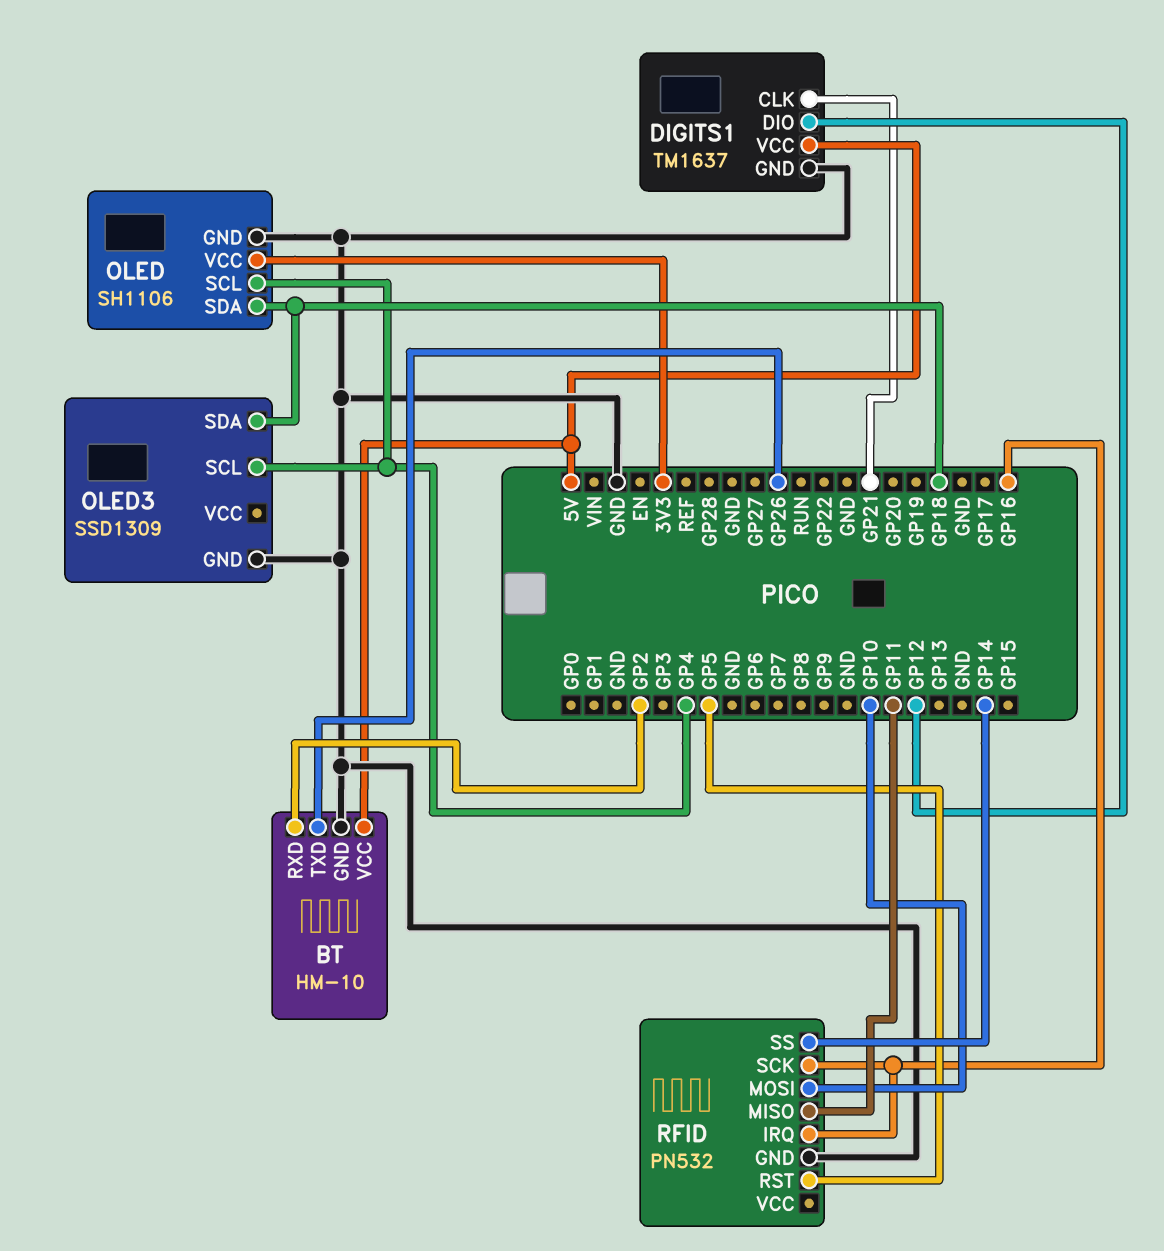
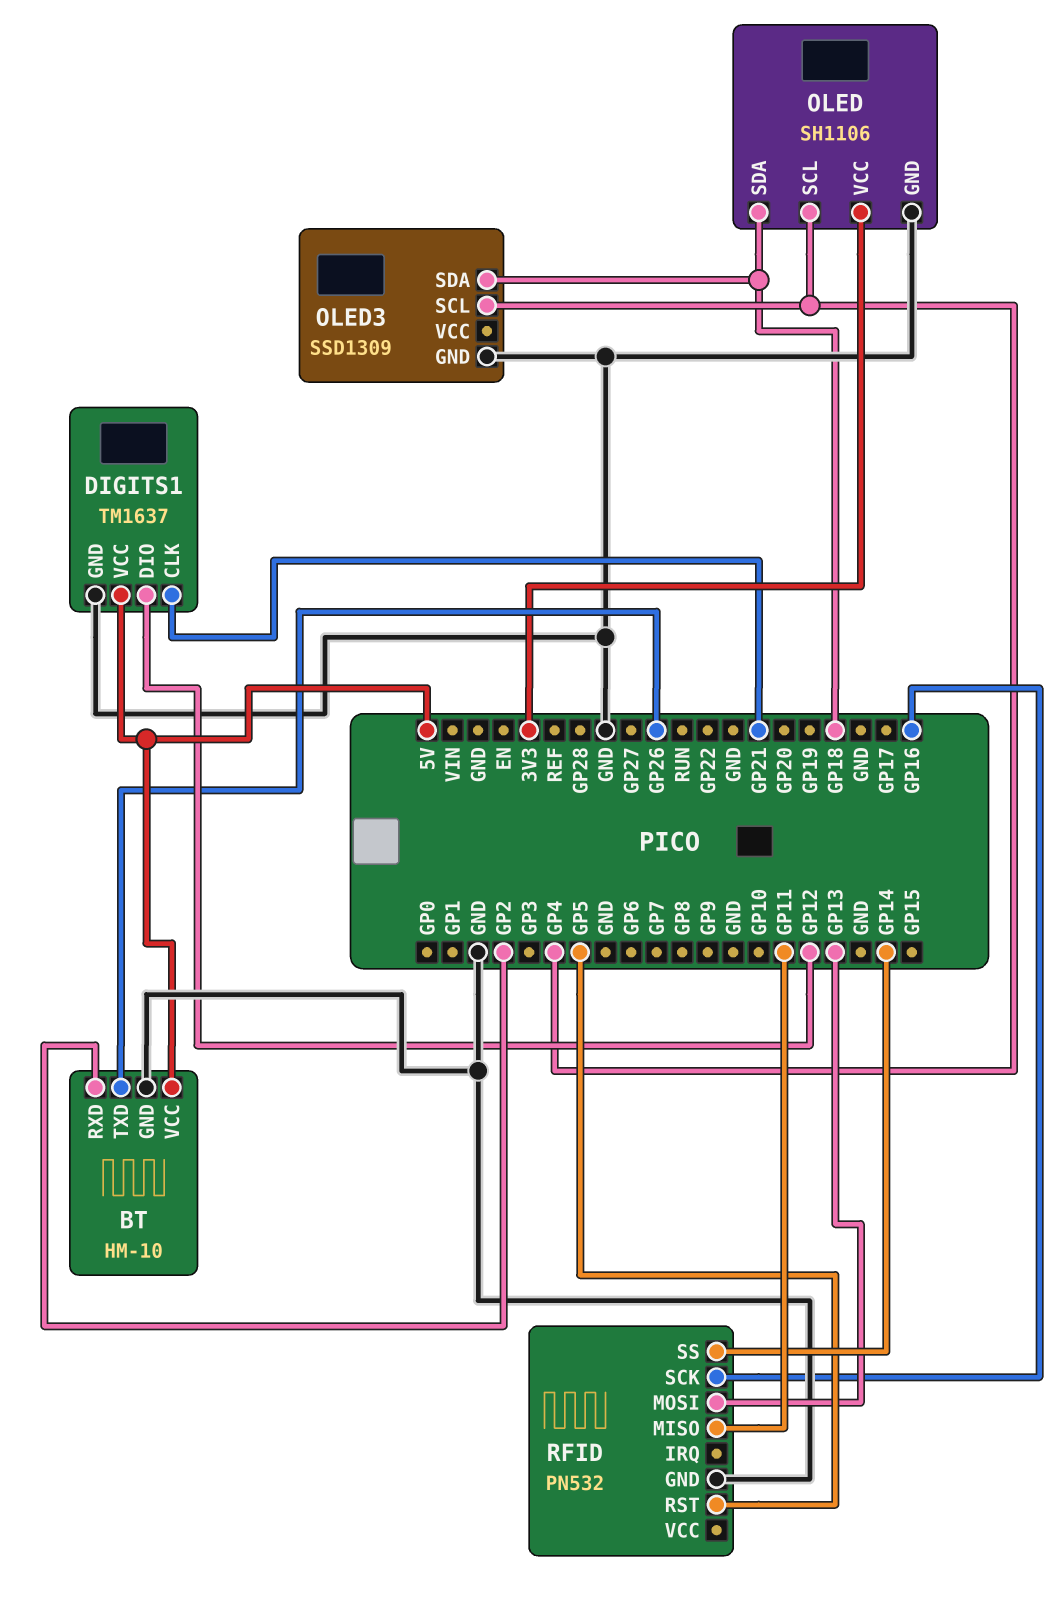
RFID pin IRQ: GP16 -> none
RFID pin MOSI: GP10 -> GP13

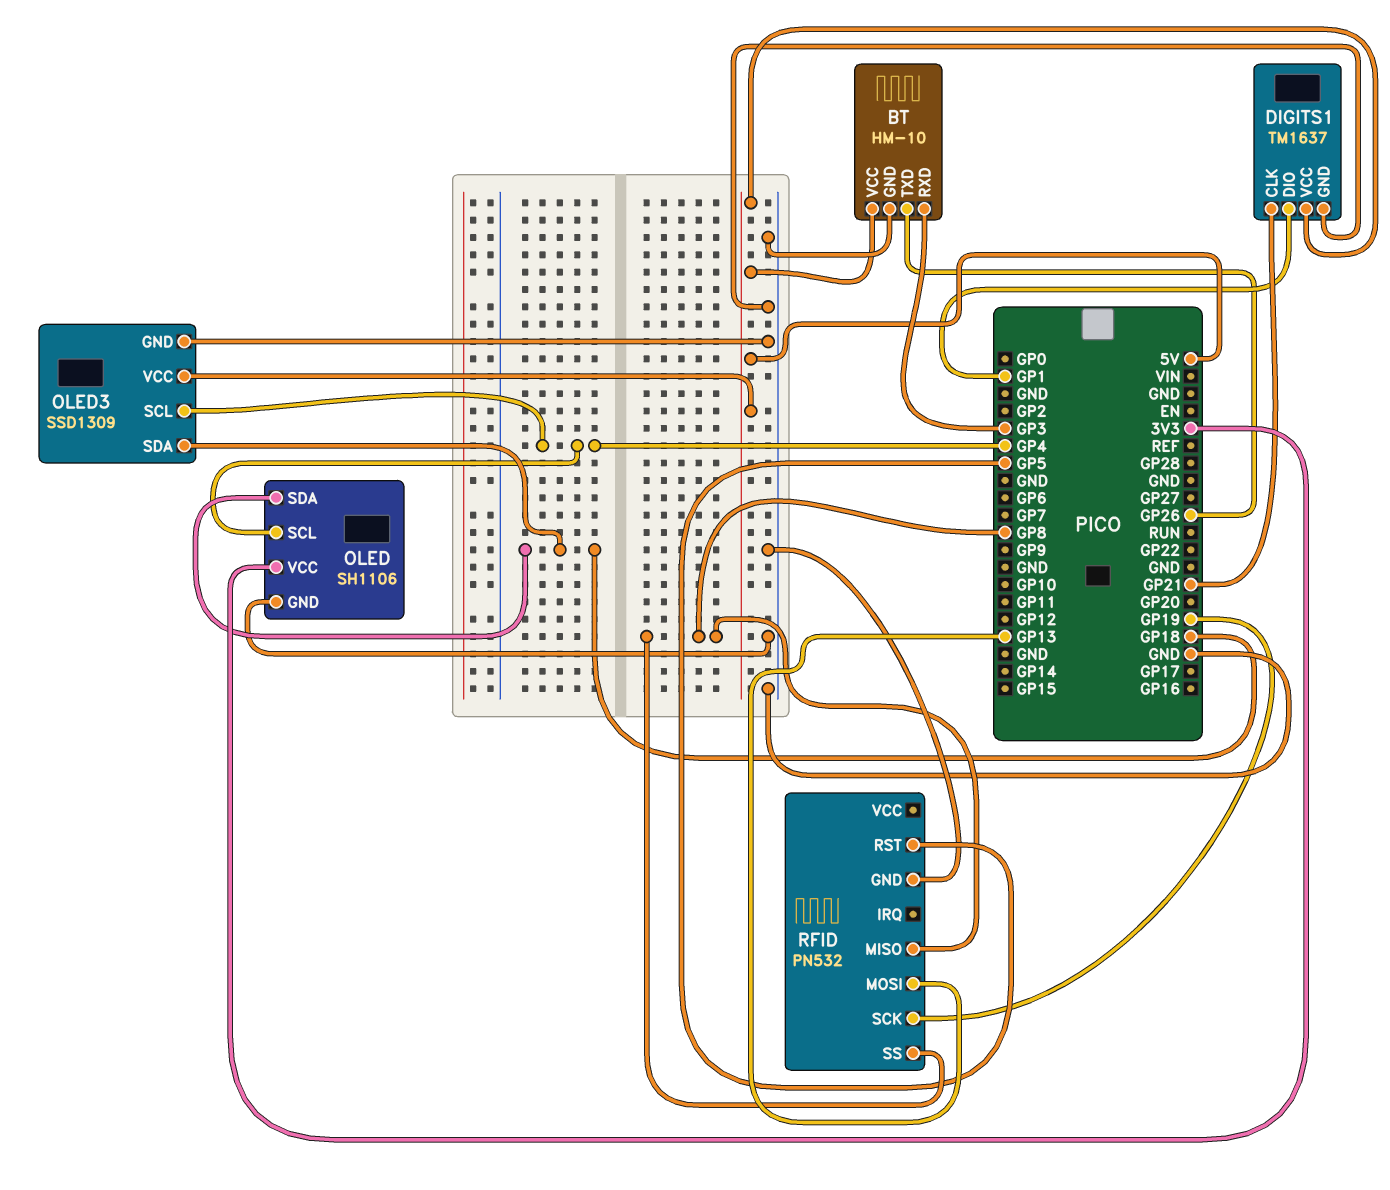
BT pin RXD: GP2 -> GP3
DIGITS1 pin DIO: GP12 -> GP1
OLED3 pin VCC: none -> 5V
RFID pin MISO: GP11 -> GP8
RFID pin SCK: GP16 -> GP19
RFID pin SS: GP14 -> GP8

